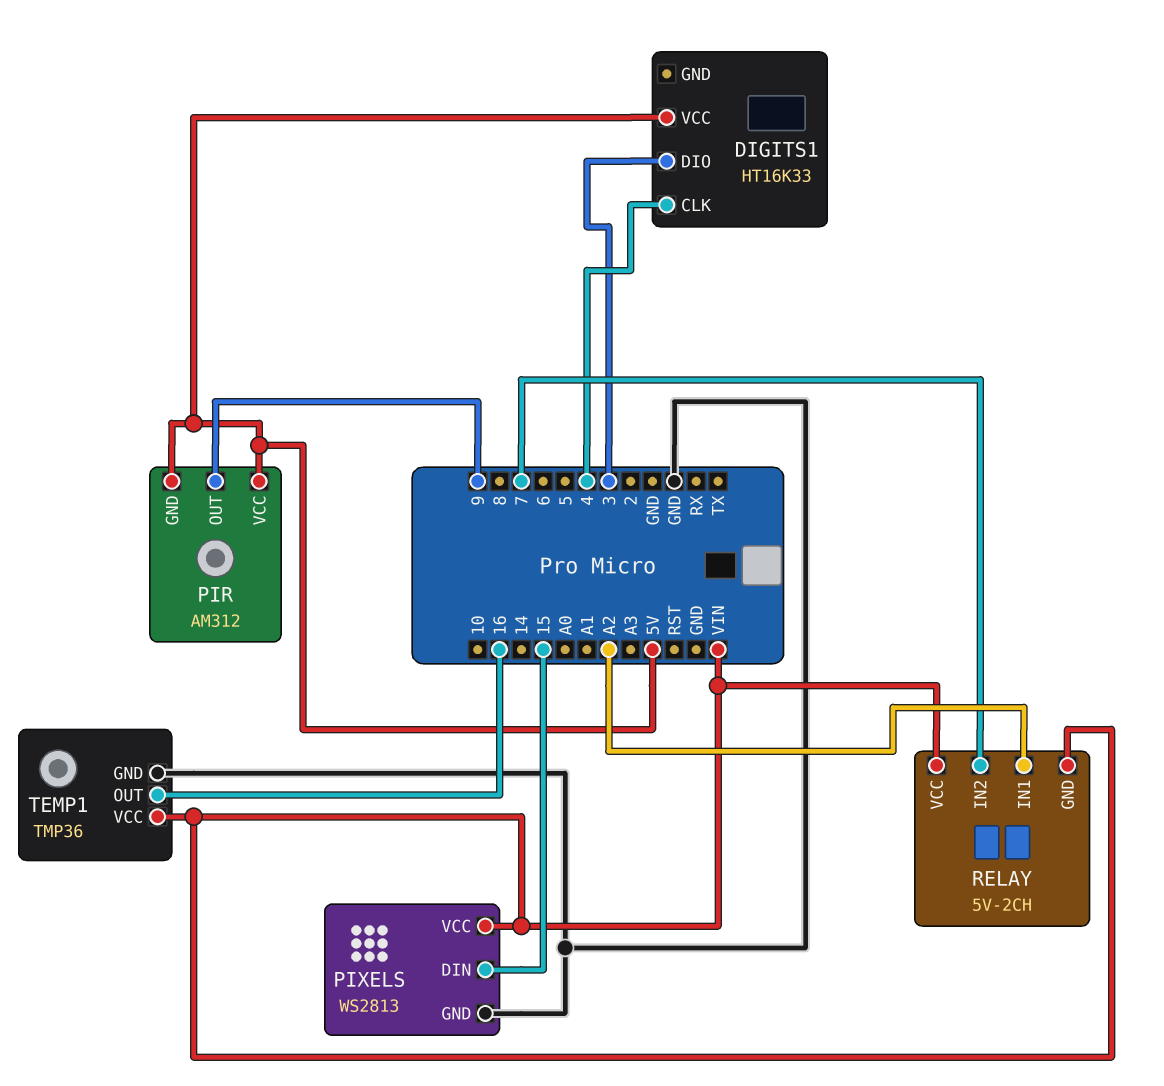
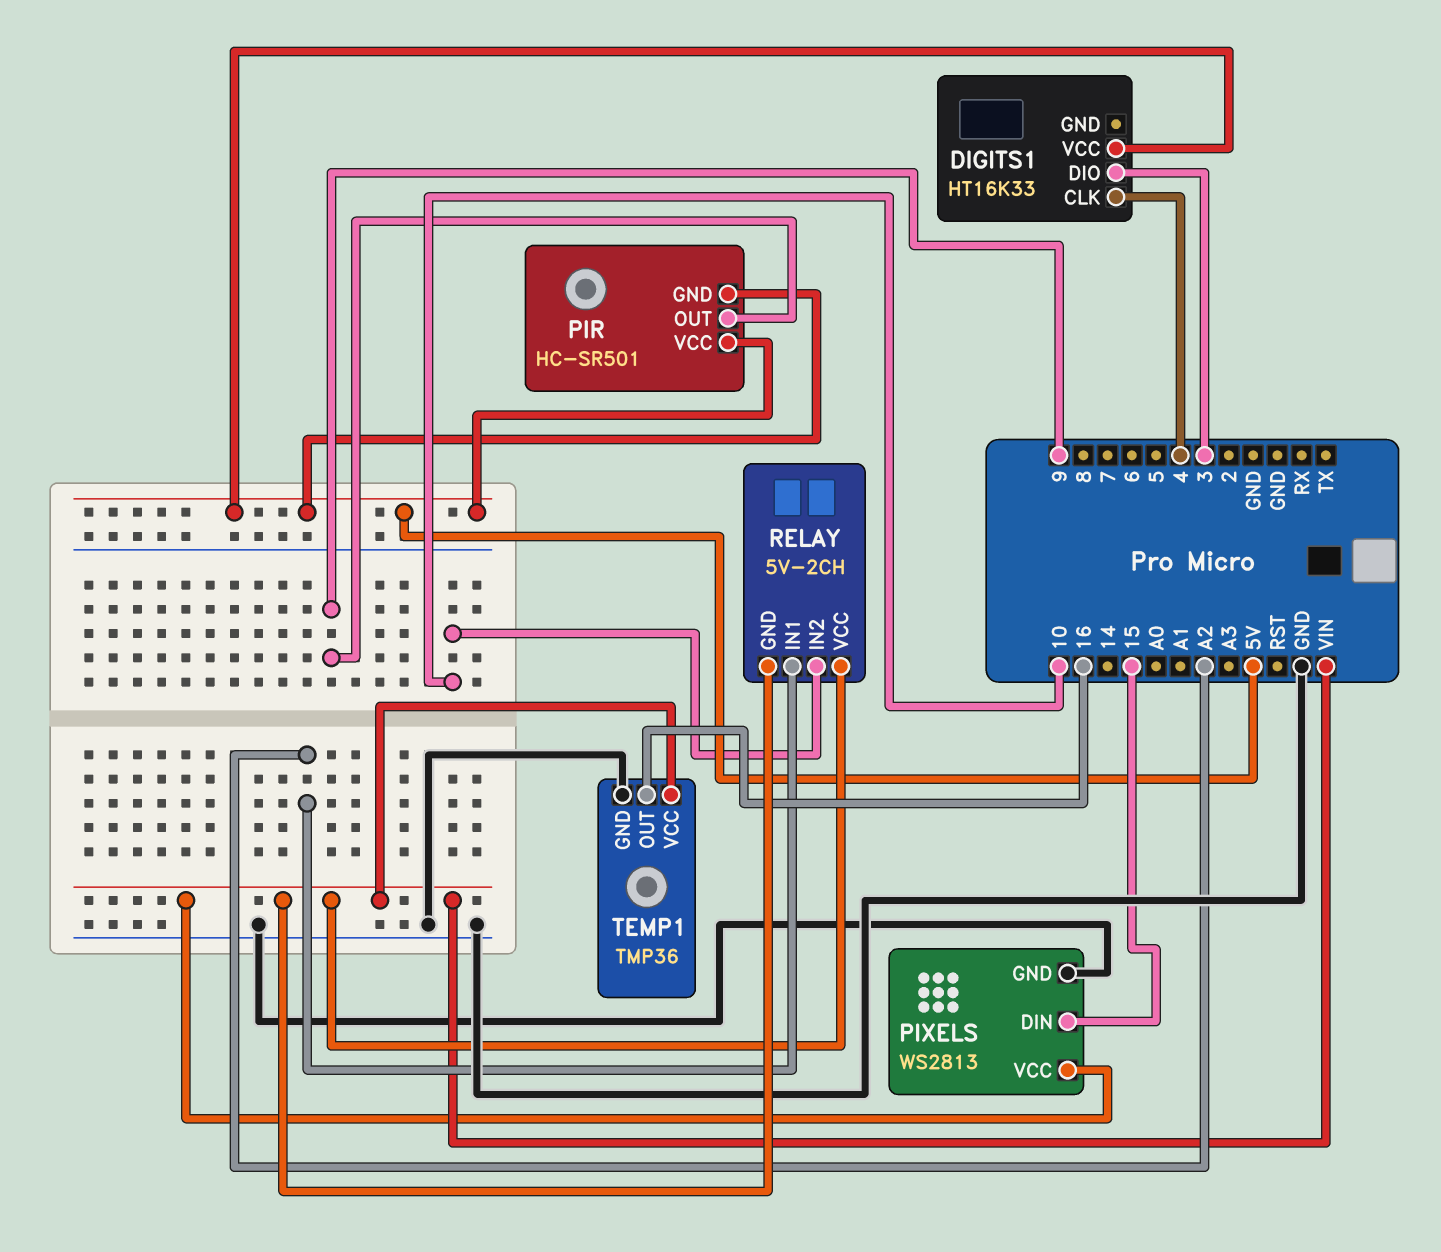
PIR: AM312 -> HC-SR501
RELAY pin IN2: 7 -> 10

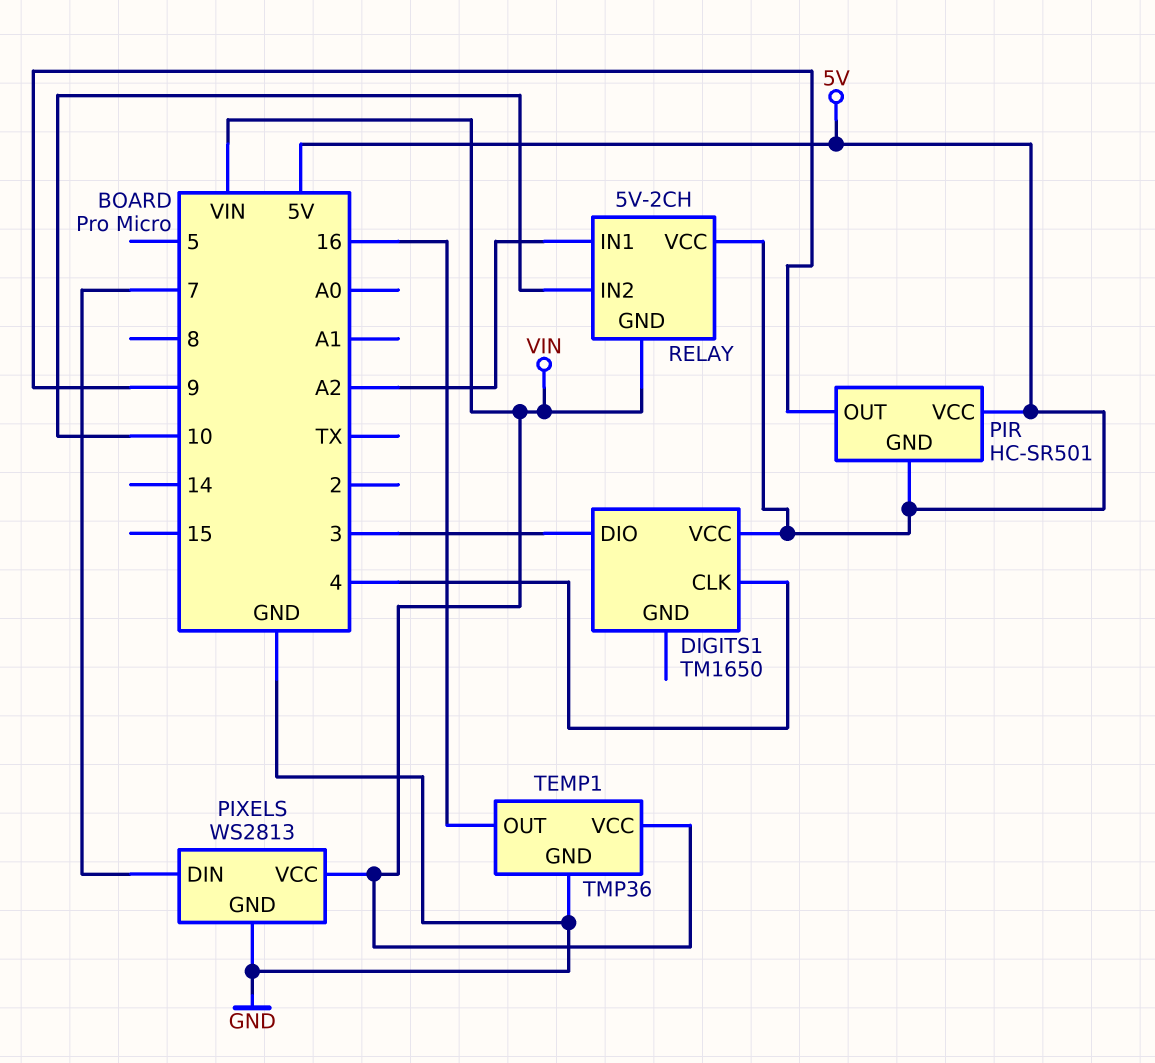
DIGITS1: HT16K33 -> TM1650
PIXELS pin DIN: 15 -> 7
RELAY pin VCC: VIN -> 5V

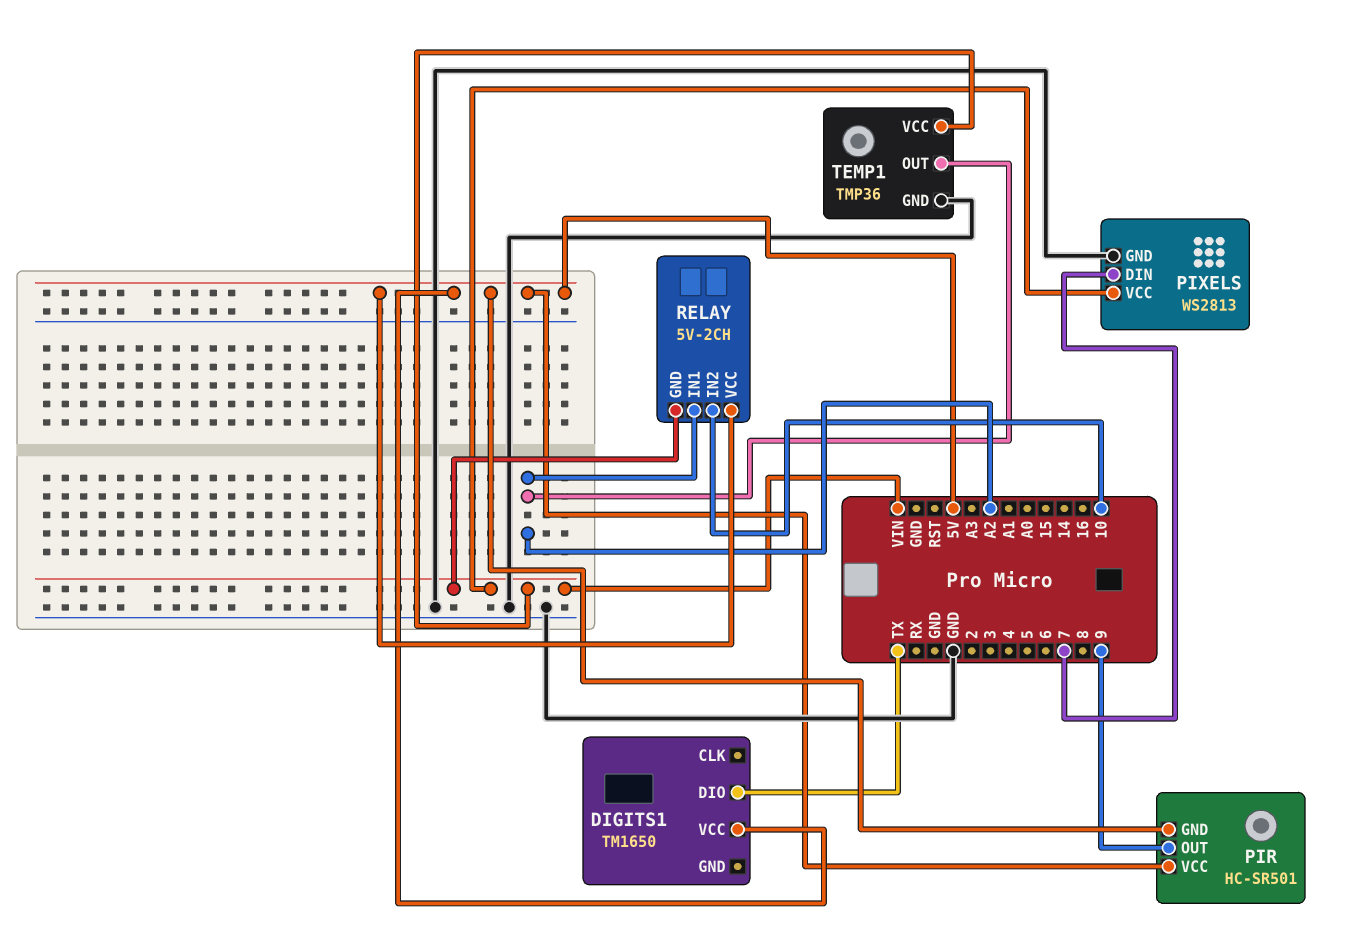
DIGITS1 pin CLK: 4 -> none
DIGITS1 pin DIO: 3 -> TX
TEMP1 pin OUT: 16 -> A2

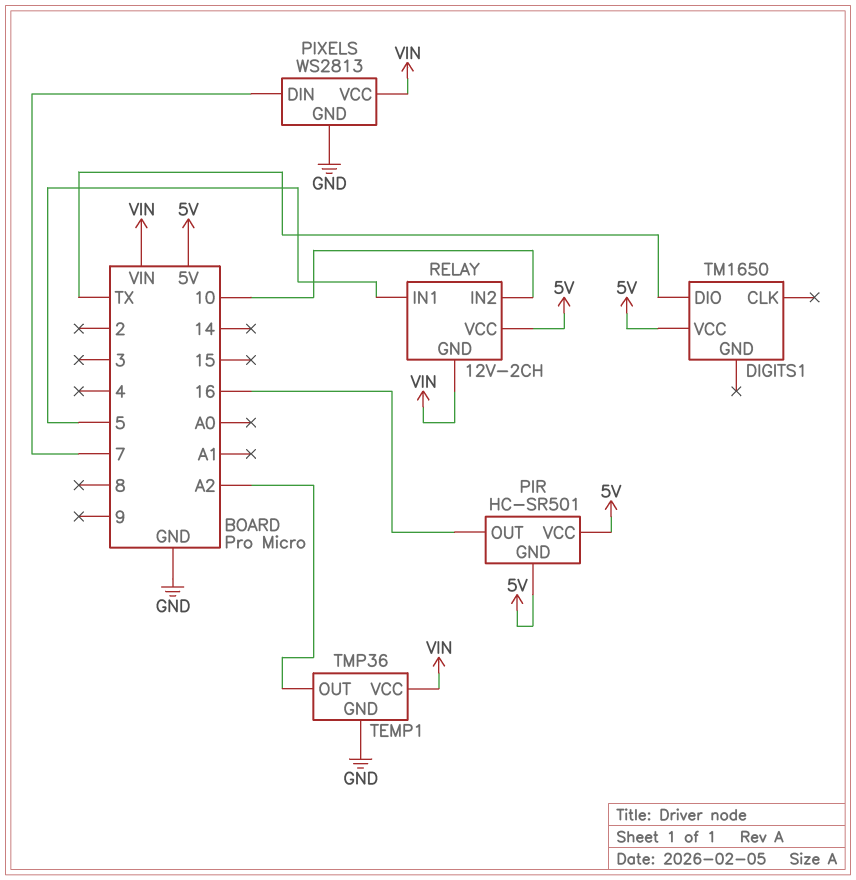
PIR pin OUT: 9 -> 16
RELAY: 5V-2CH -> 12V-2CH
RELAY pin IN1: A2 -> 5

